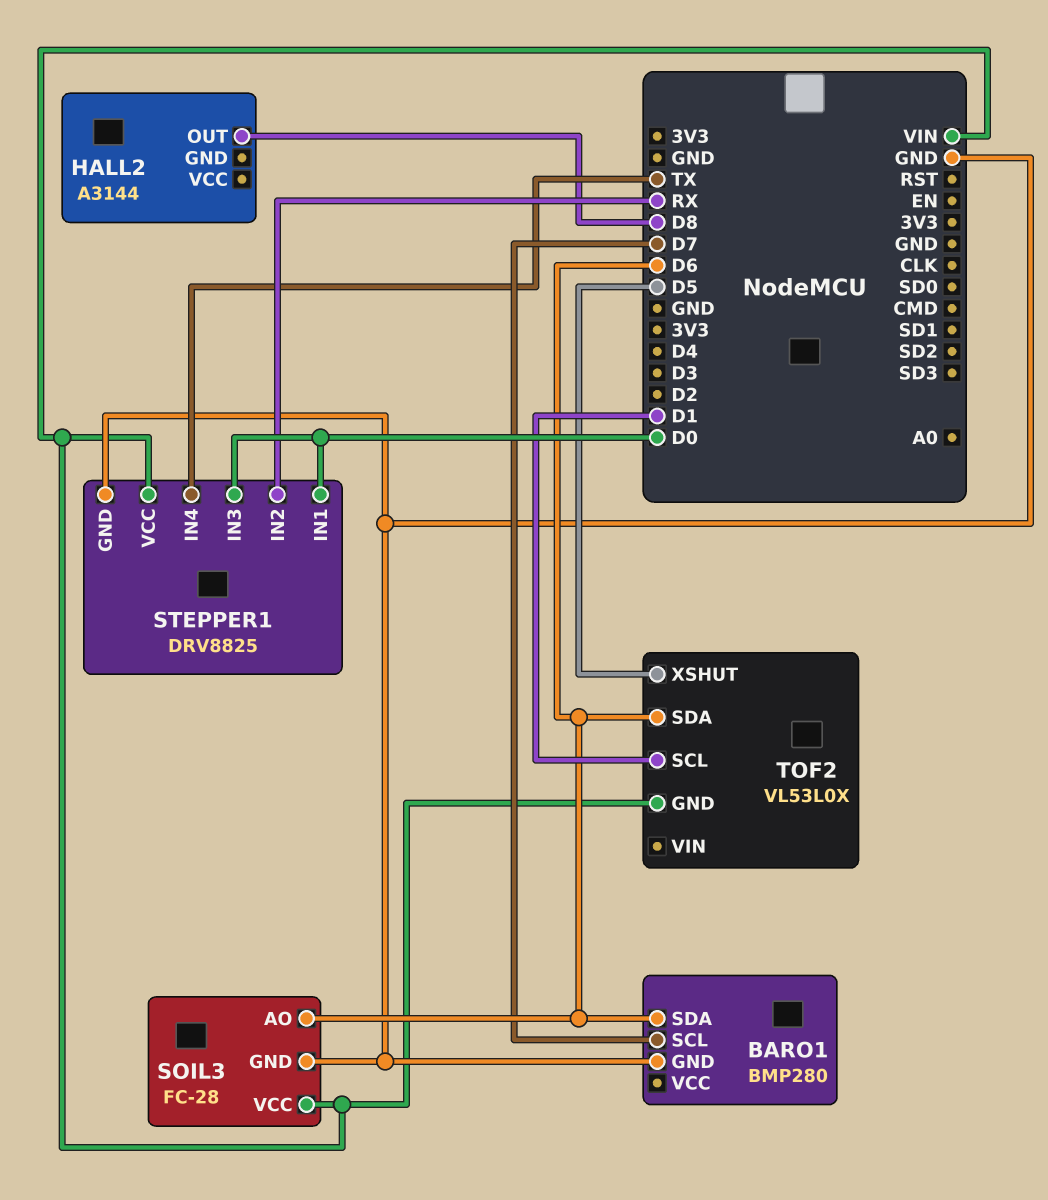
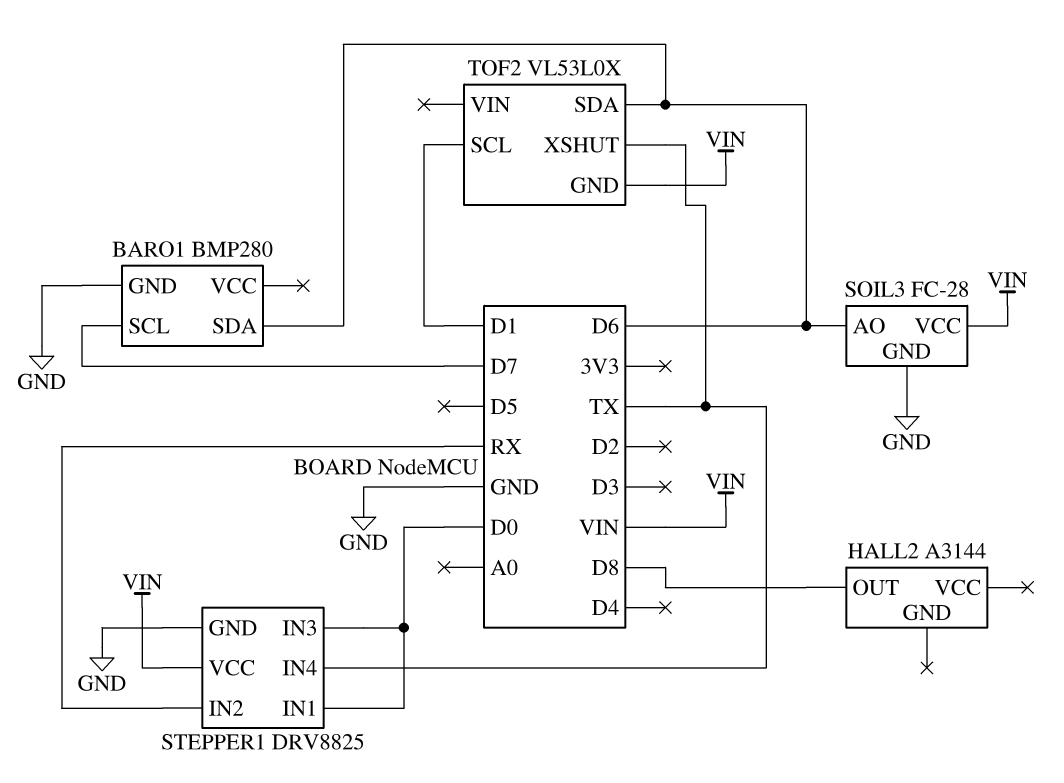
TOF2 pin XSHUT: D5 -> TX

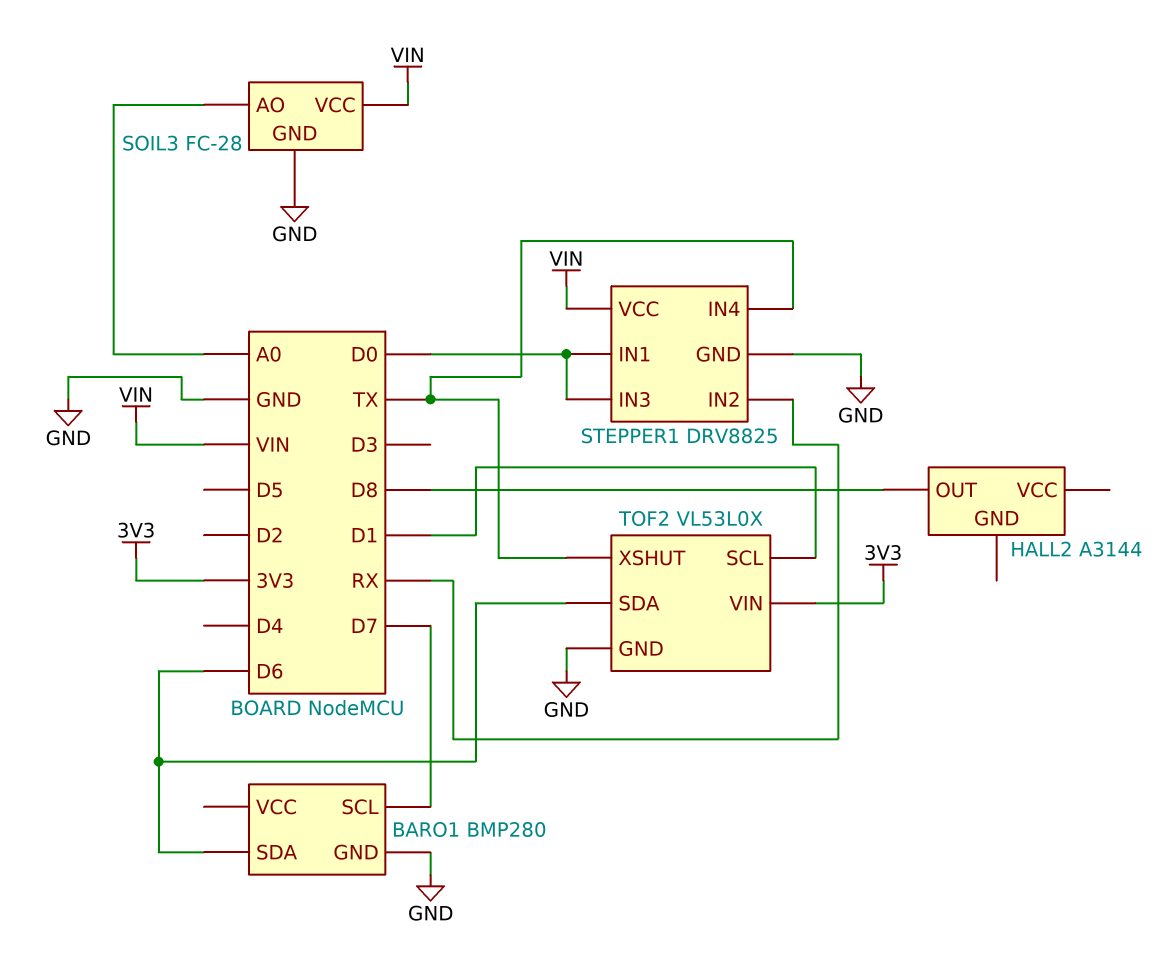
SOIL3 pin AO: D6 -> A0
TOF2 pin GND: VIN -> GND
TOF2 pin VIN: none -> 3V3

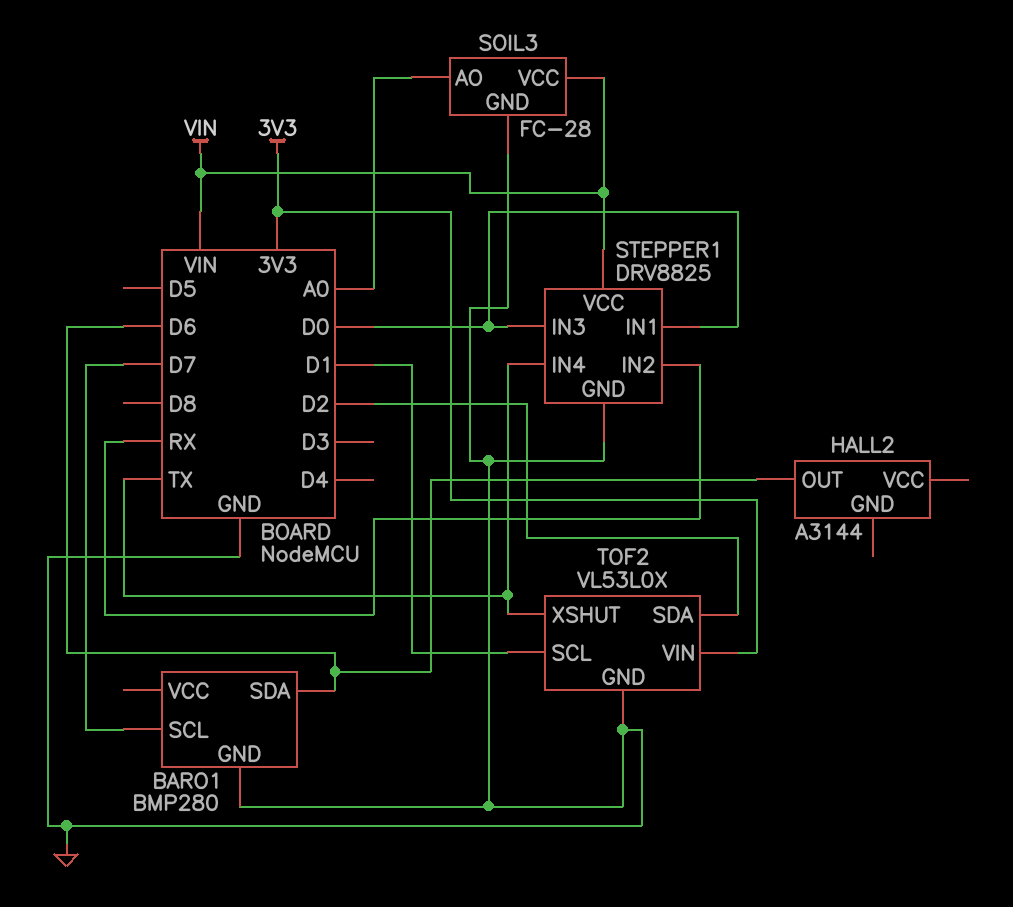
HALL2 pin OUT: D8 -> D6
TOF2 pin SDA: D6 -> D2

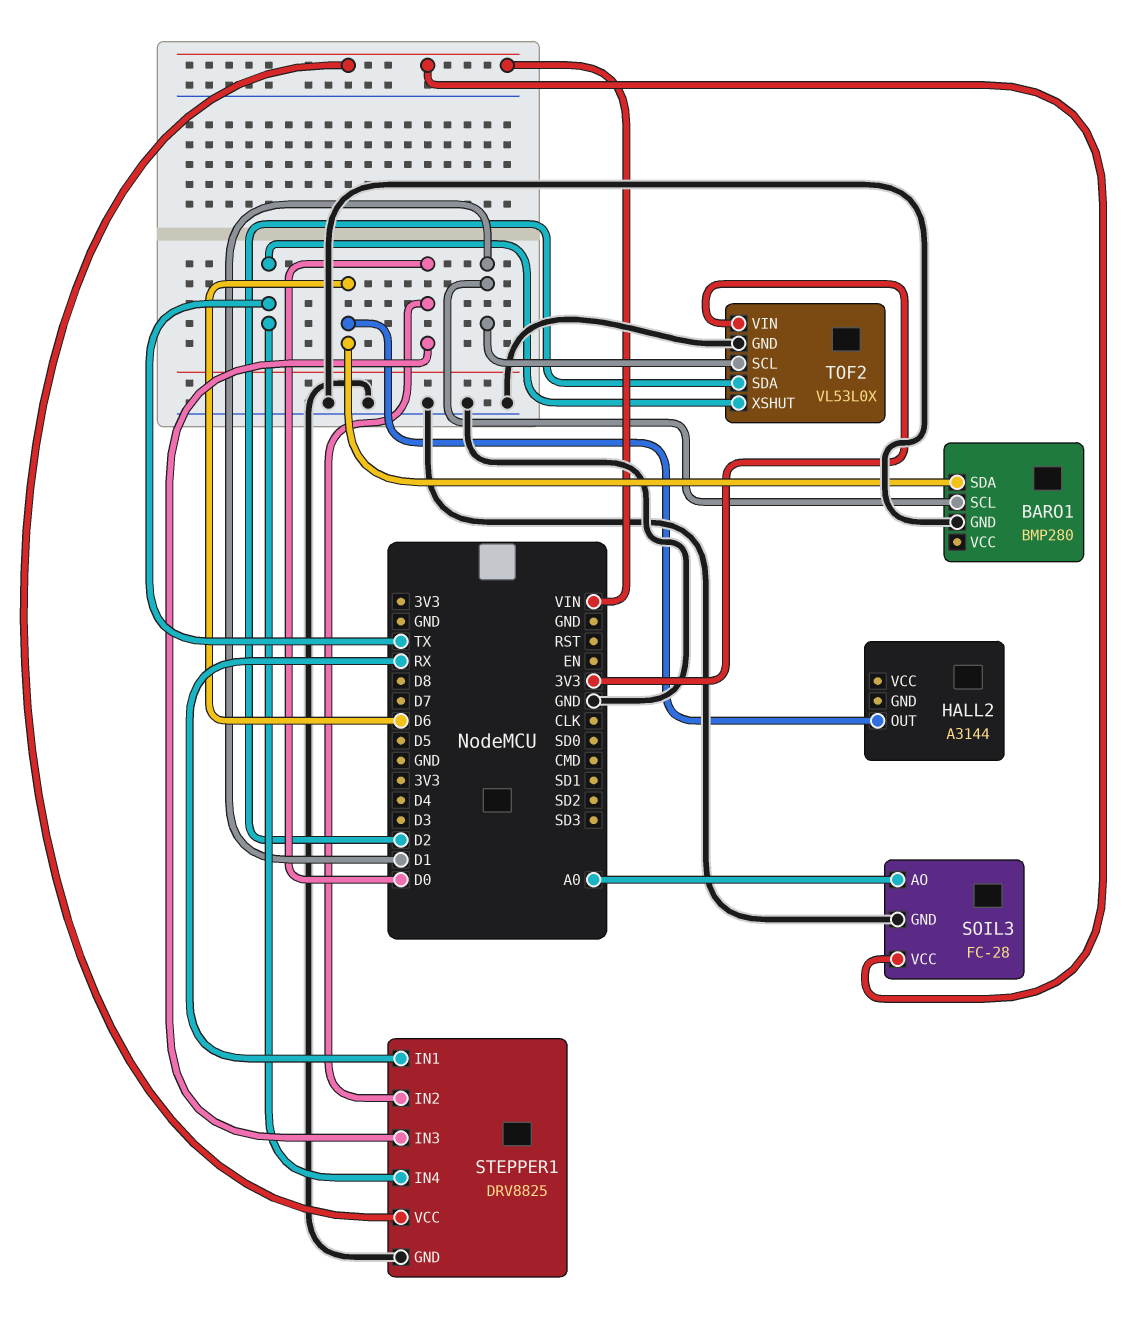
BARO1 pin SCL: D7 -> D1
STEPPER1 pin IN1: D0 -> RX
STEPPER1 pin IN2: RX -> D0

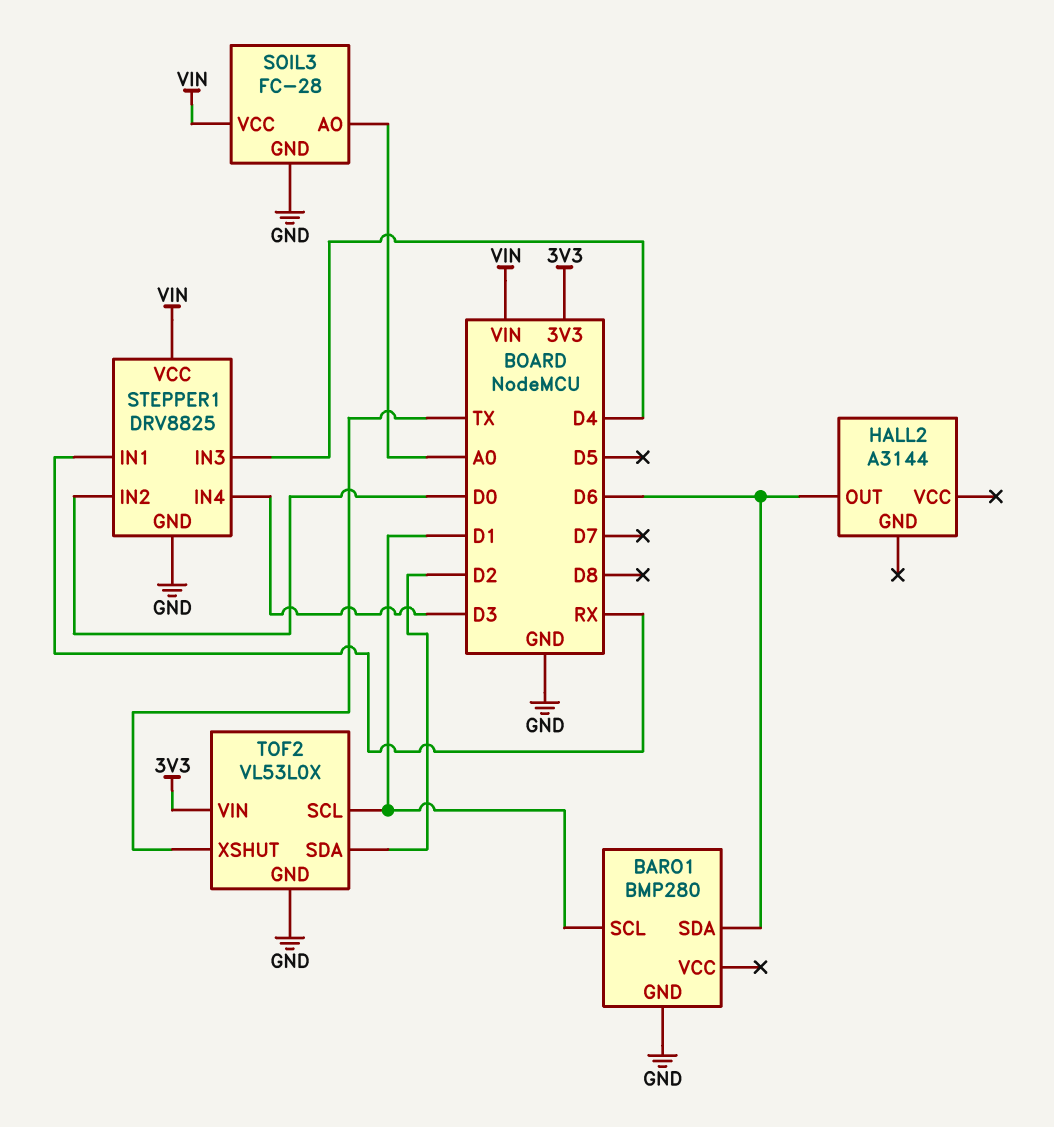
STEPPER1 pin IN3: D0 -> D4
STEPPER1 pin IN4: TX -> D3

